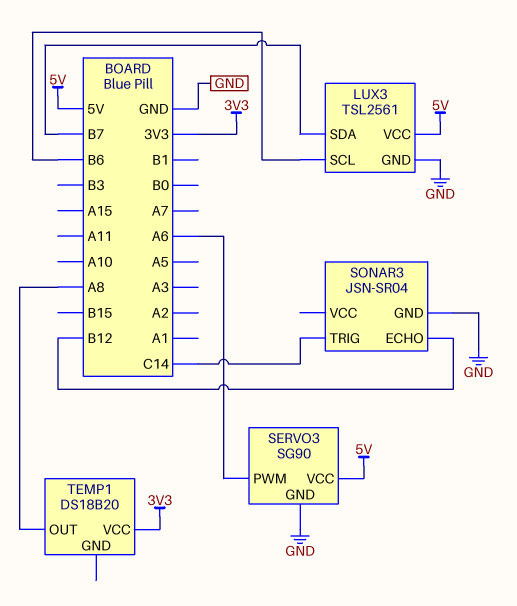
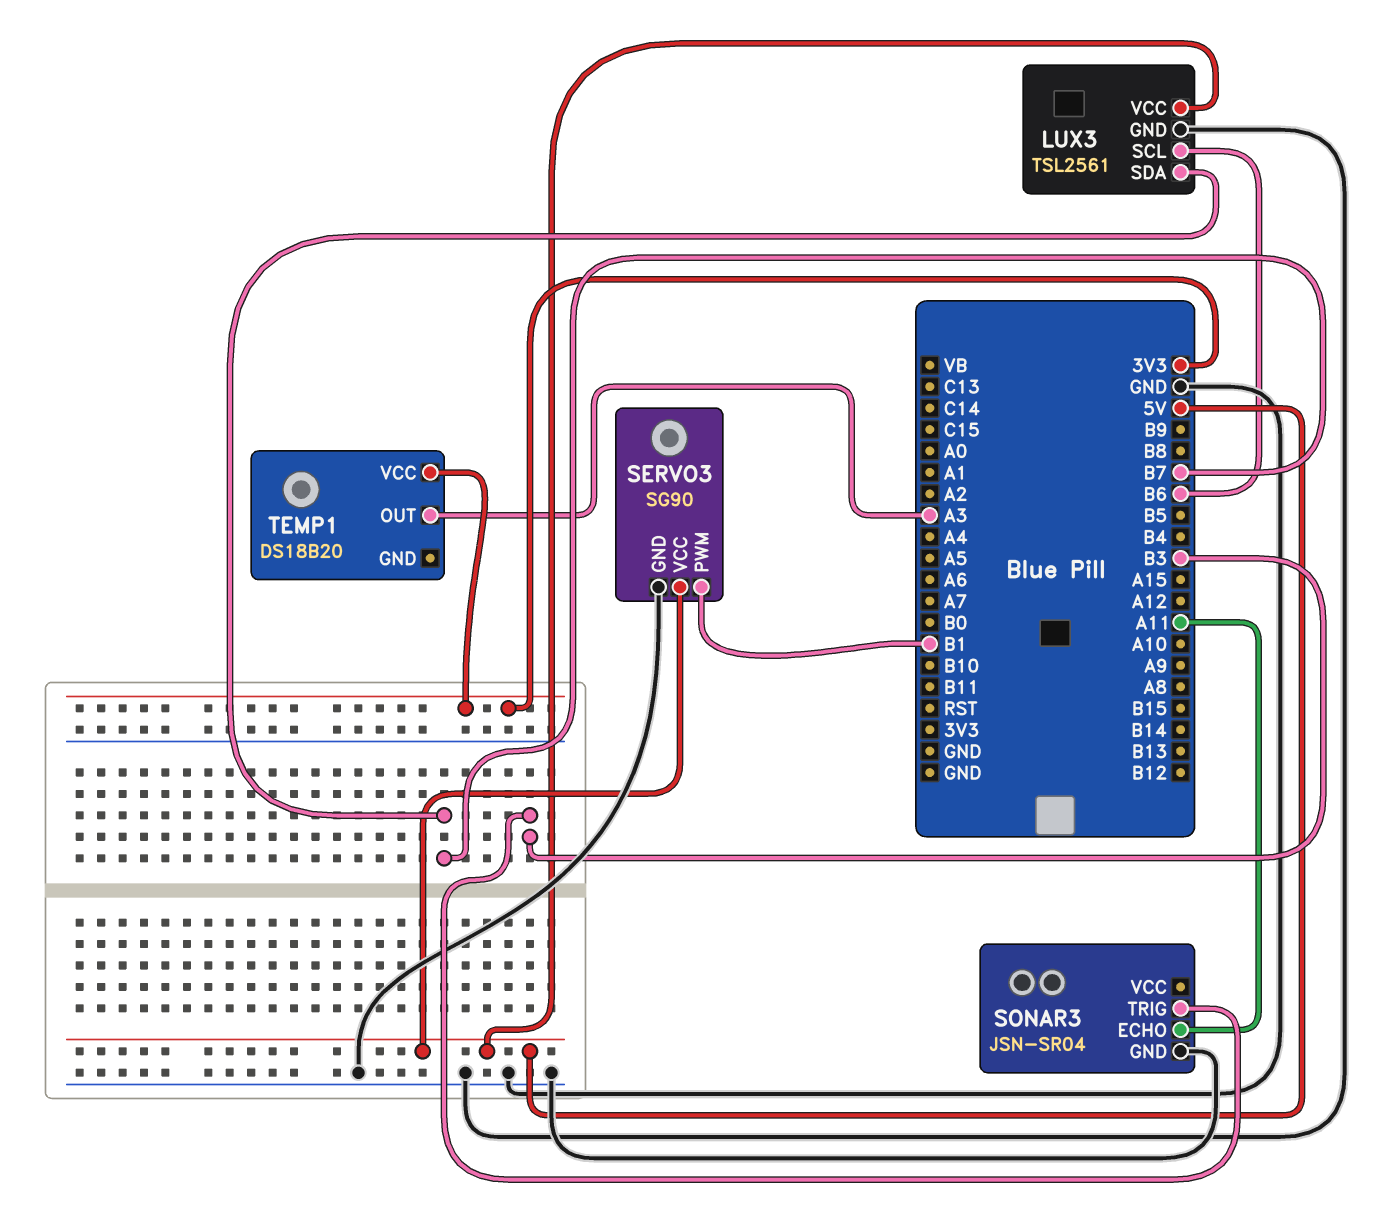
SERVO3 pin PWM: A6 -> B1
SONAR3 pin ECHO: B12 -> A11
SONAR3 pin TRIG: C14 -> B3
TEMP1 pin OUT: A8 -> A3

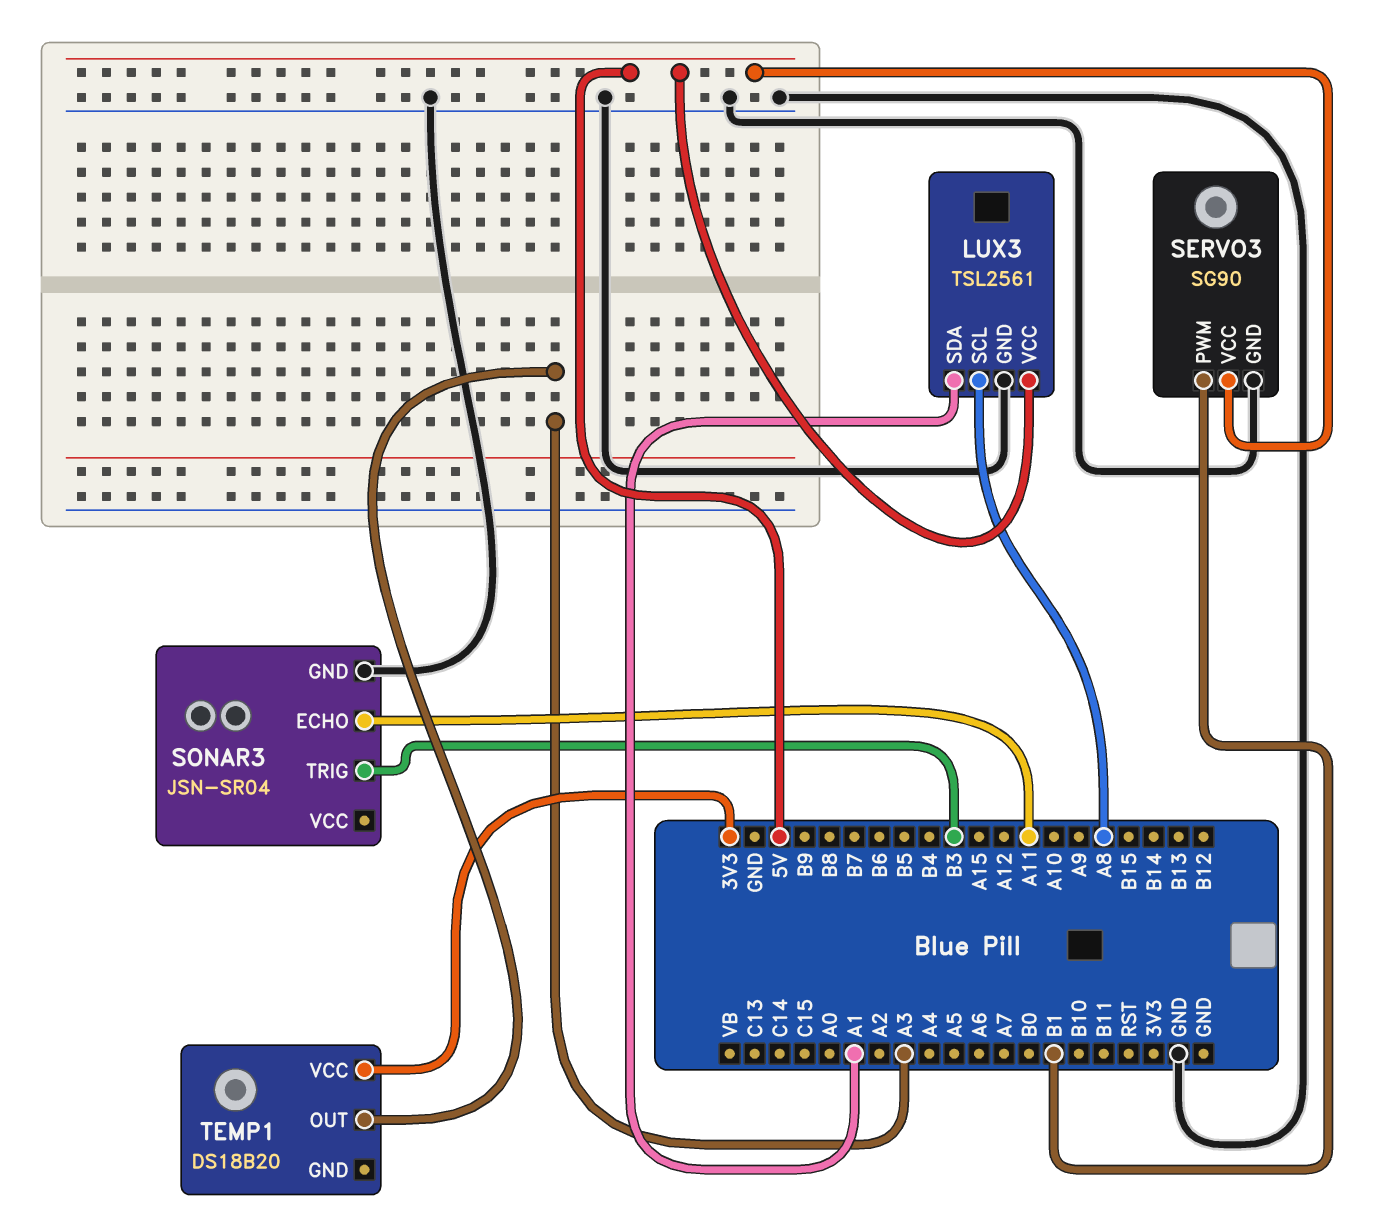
LUX3 pin SCL: B6 -> A8
LUX3 pin SDA: B7 -> A1

